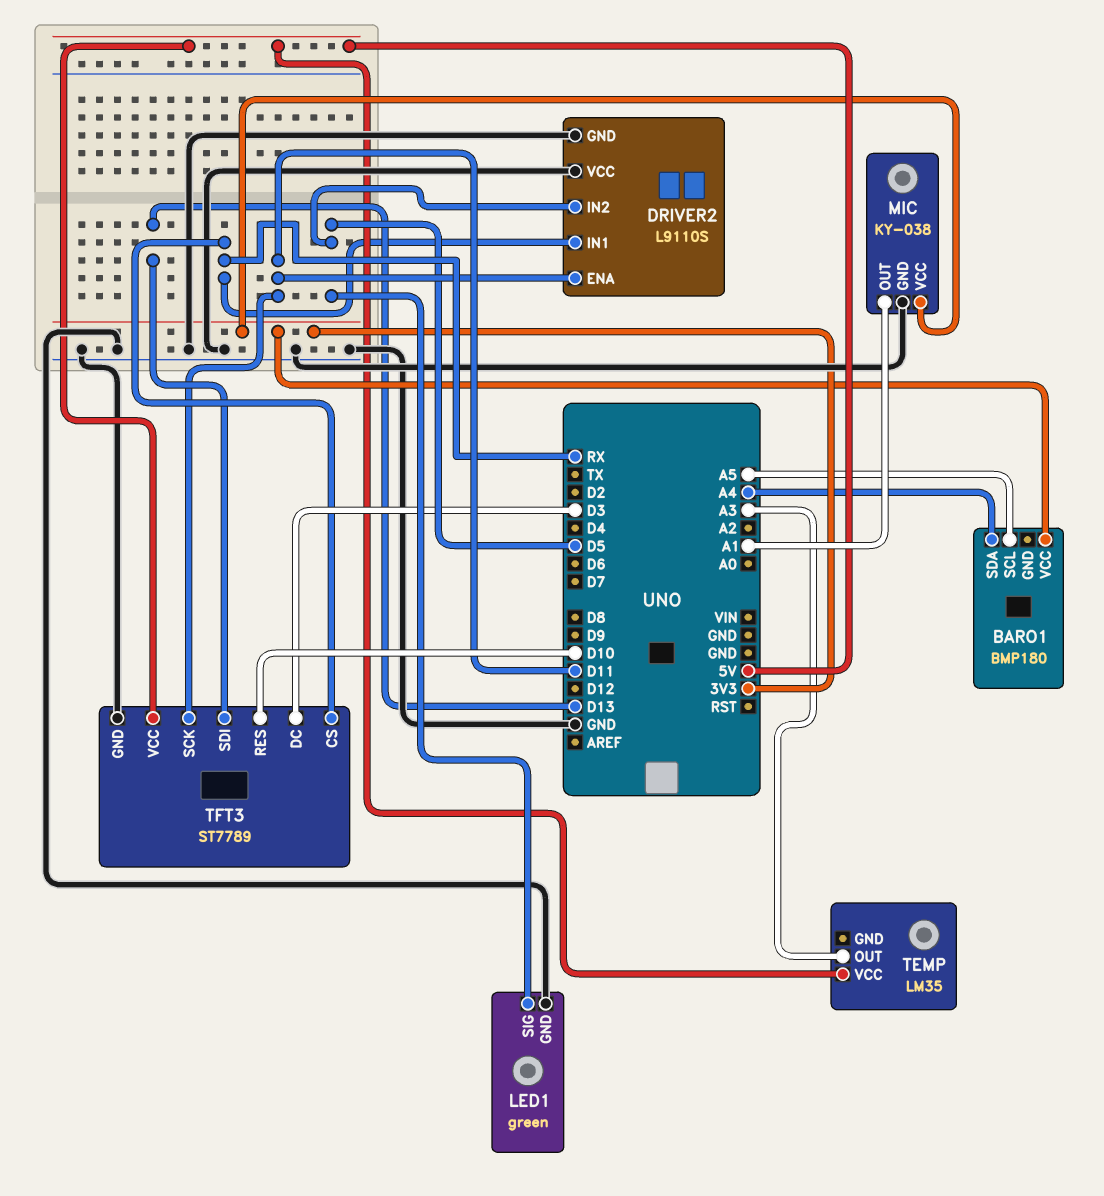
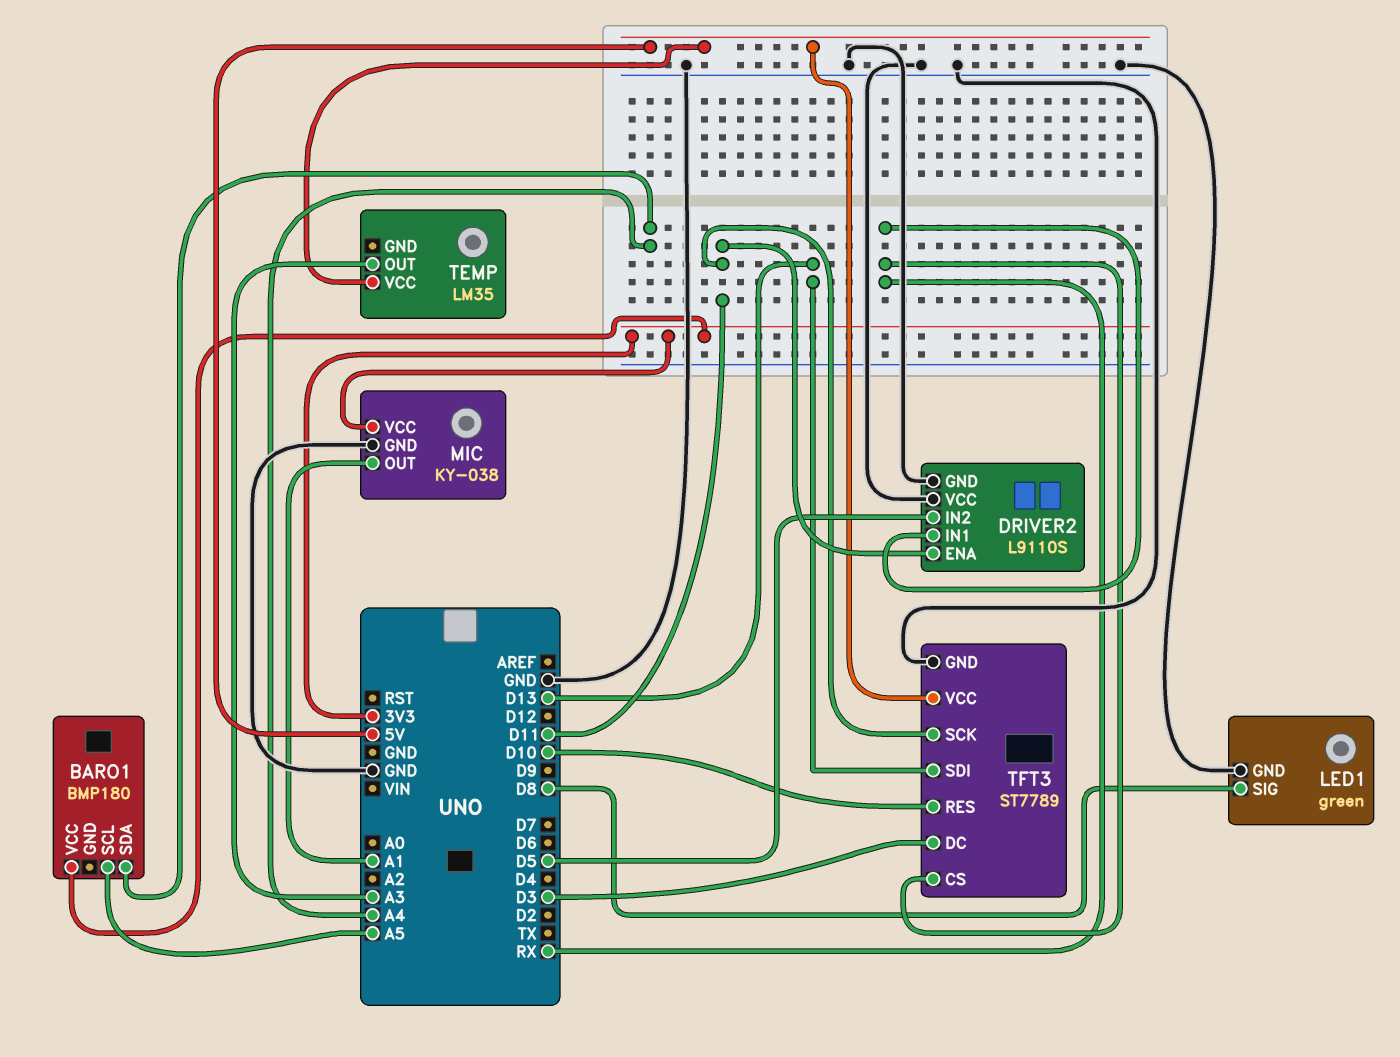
LED1 pin SIG: D5 -> D8

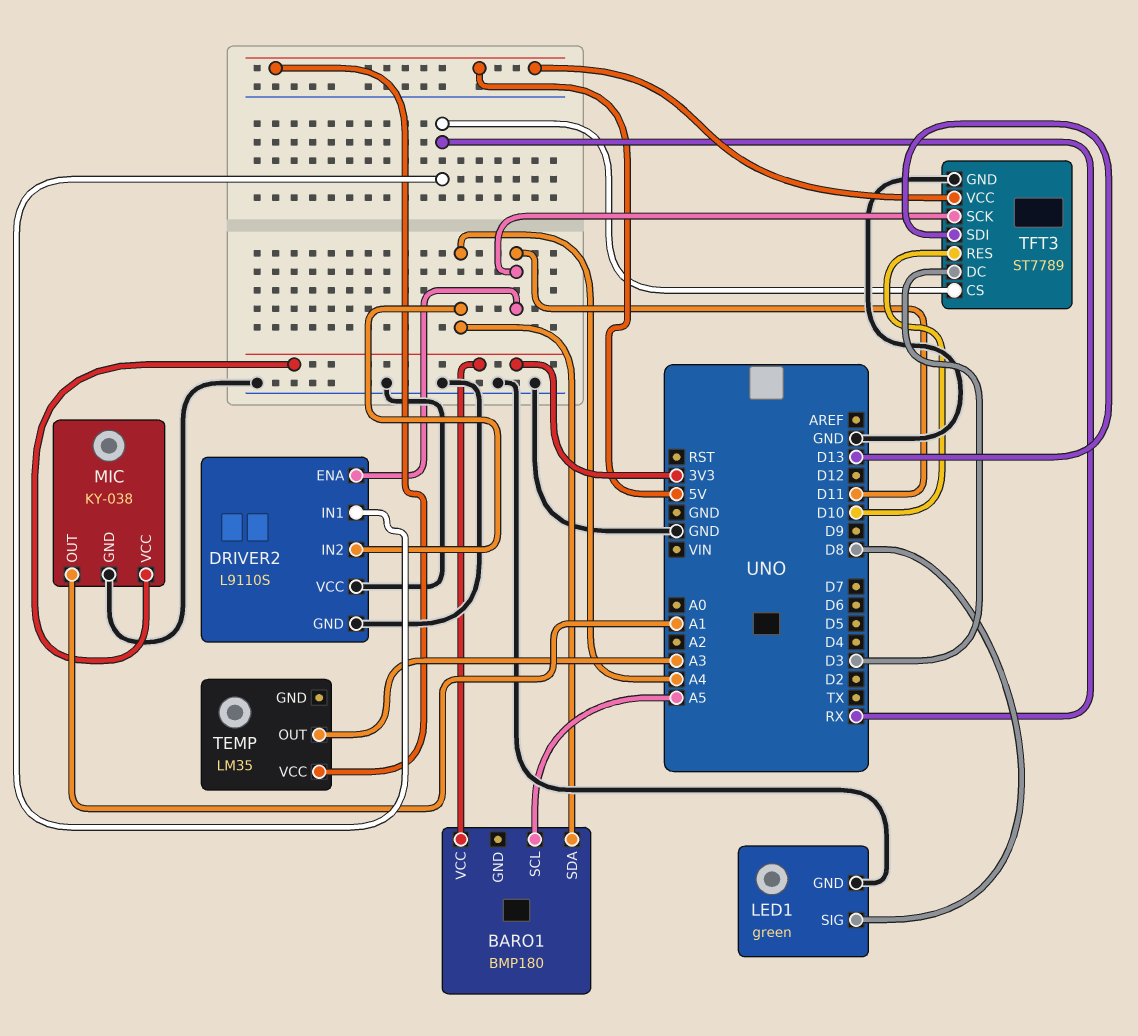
DRIVER2 pin IN2: D5 -> A4

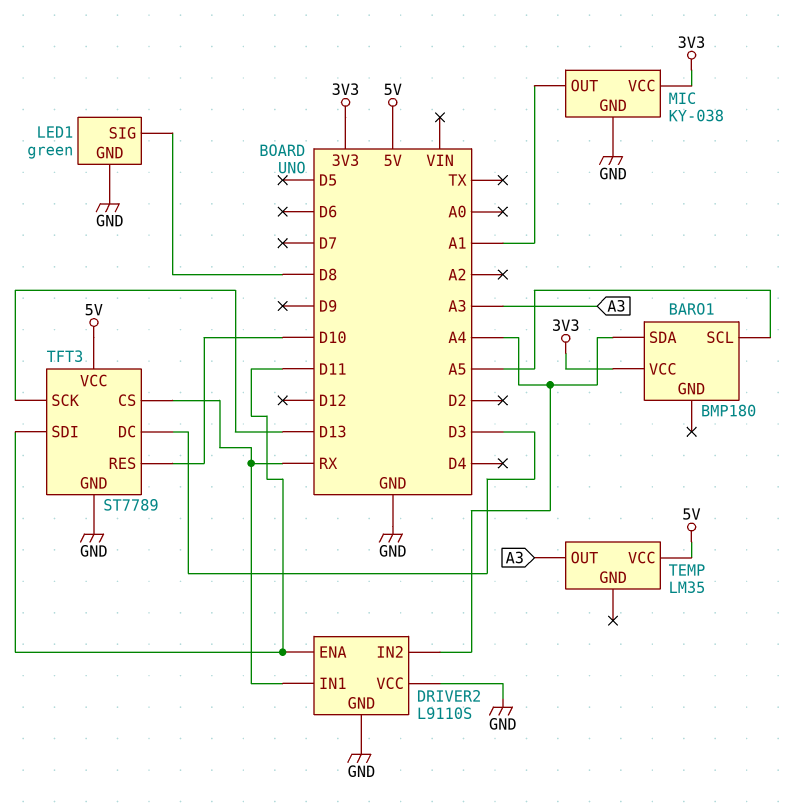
TFT3 pin SCK: D11 -> D13
TFT3 pin SDI: D13 -> D11

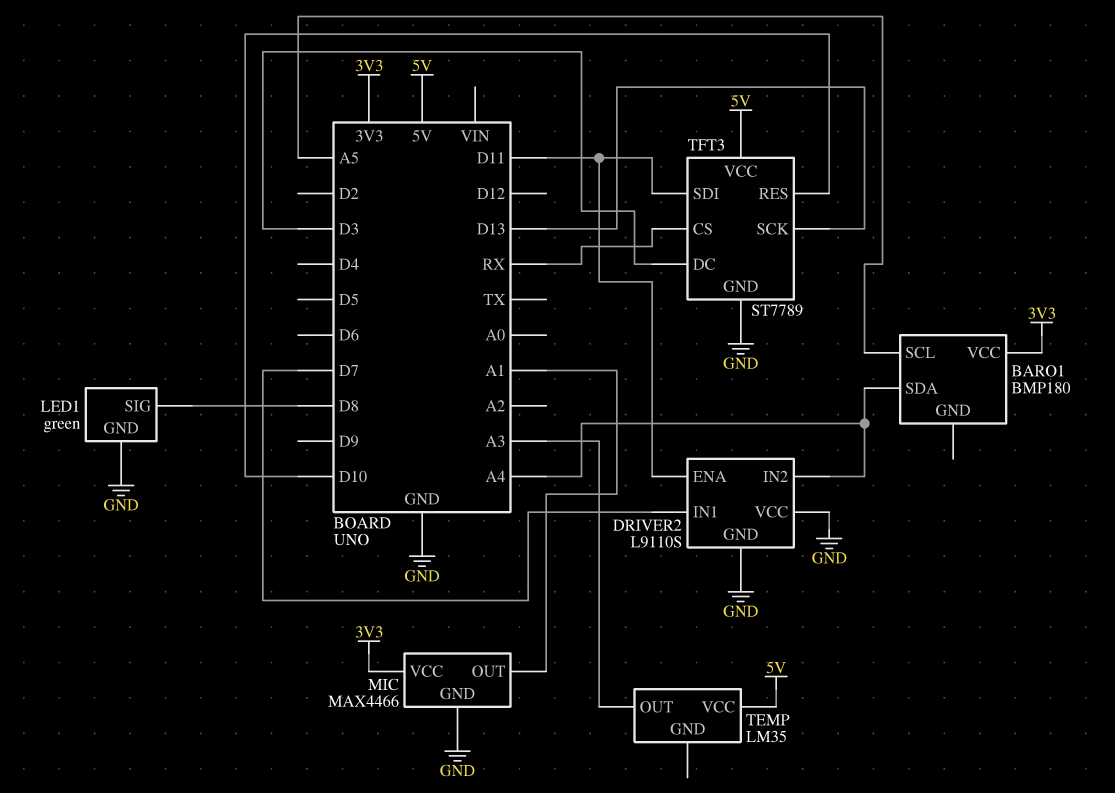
DRIVER2 pin IN1: RX -> D7
MIC: KY-038 -> MAX4466

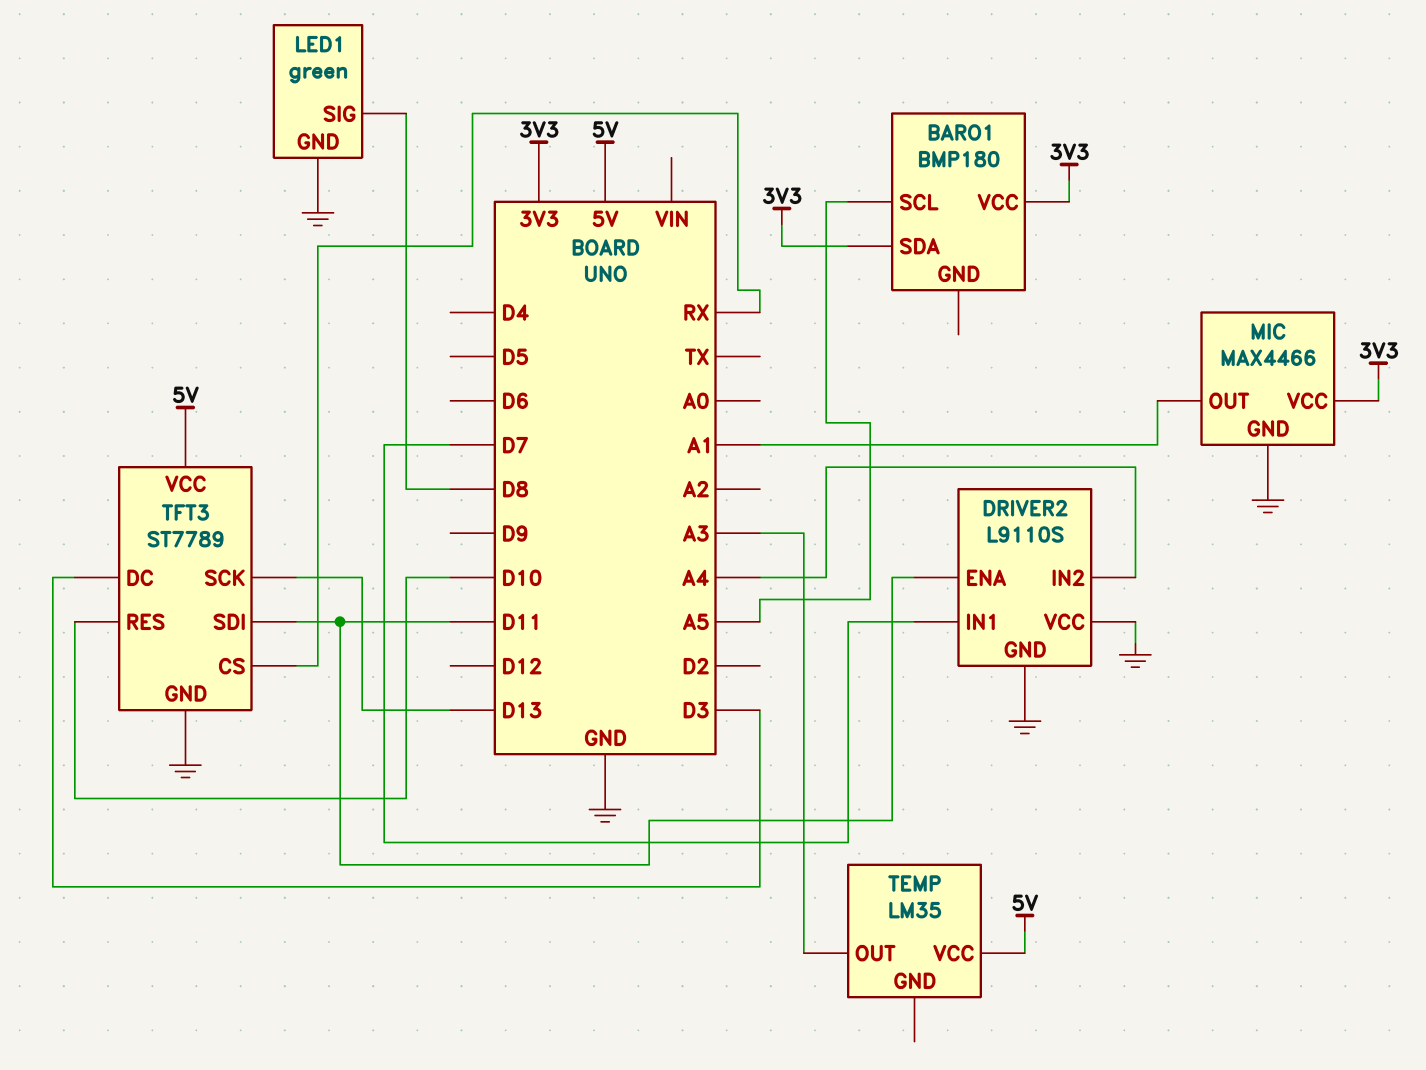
BARO1 pin SDA: A4 -> 3V3

